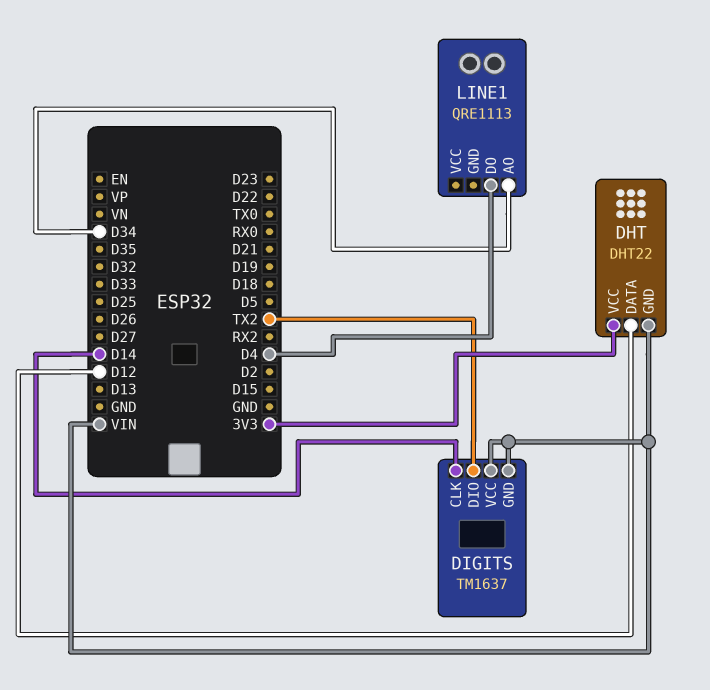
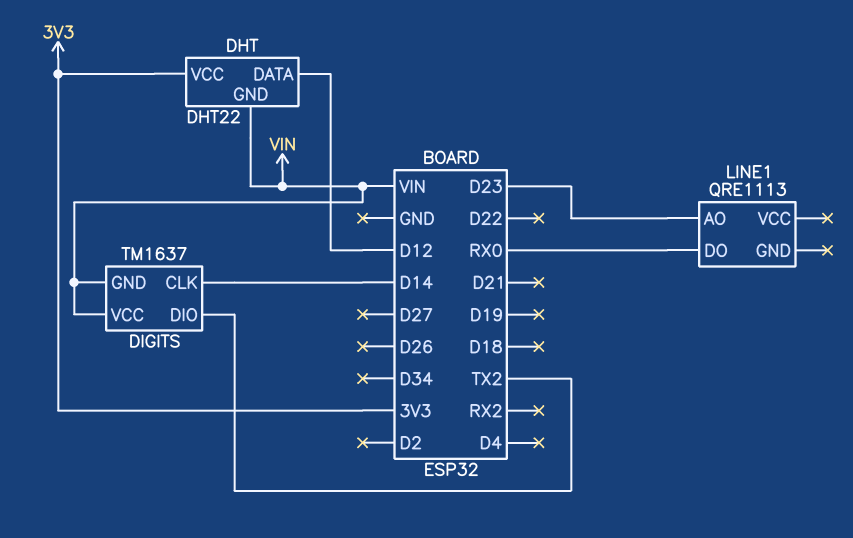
LINE1 pin AO: D34 -> D23
LINE1 pin DO: D4 -> RX0

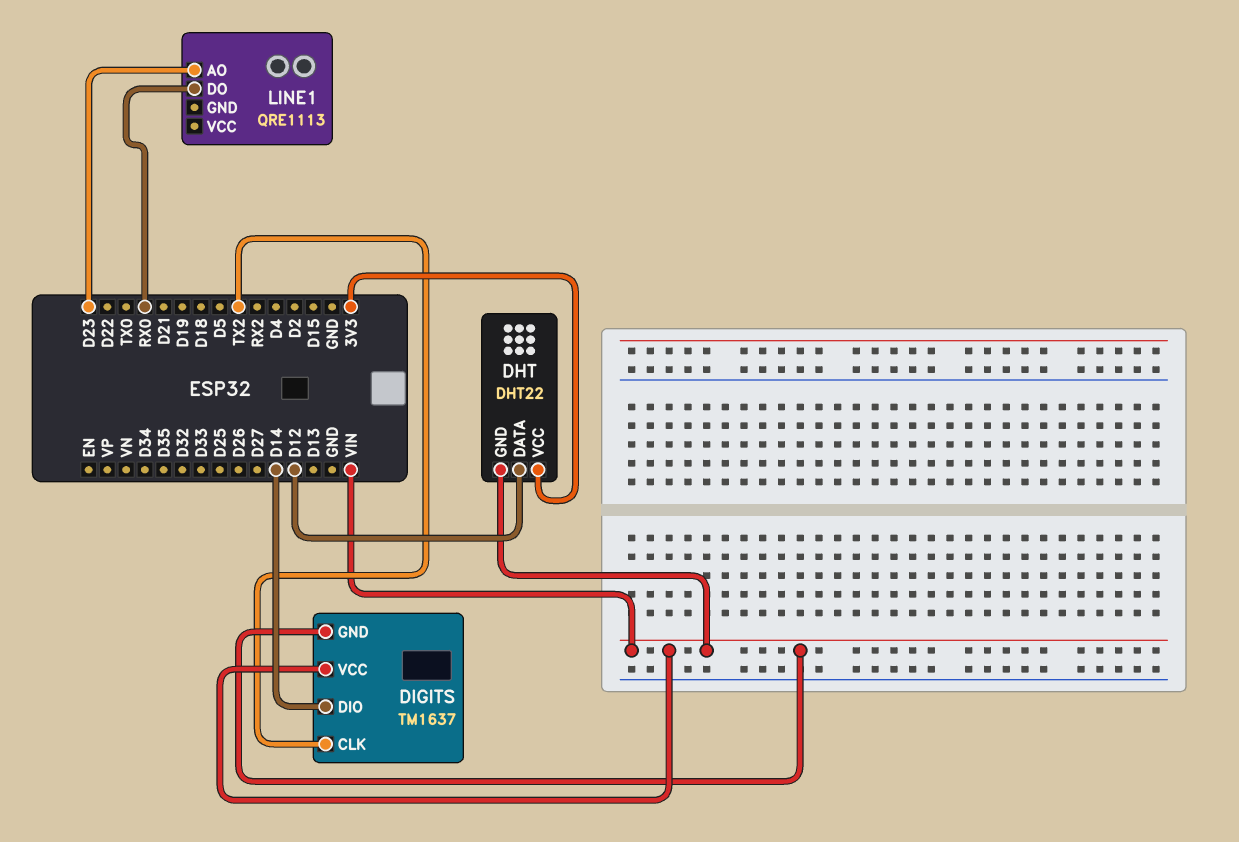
DIGITS pin CLK: D14 -> TX2
DIGITS pin DIO: TX2 -> D14

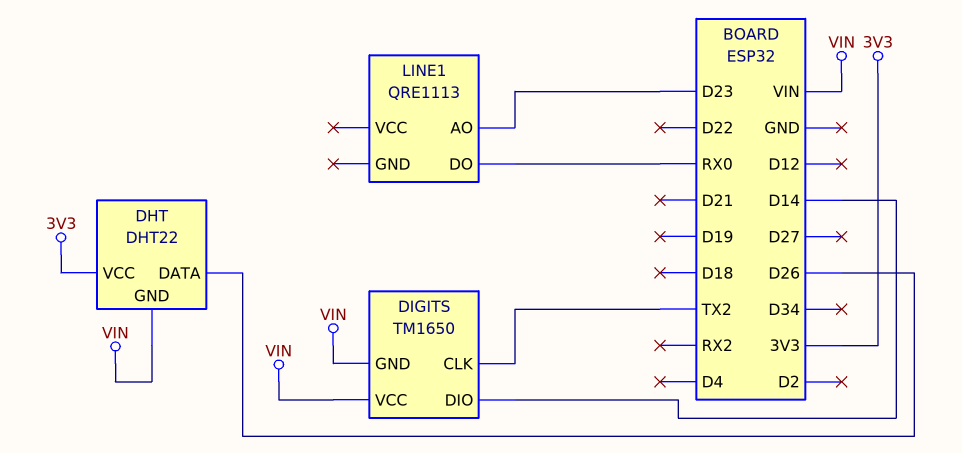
DHT pin DATA: D12 -> D26
DIGITS: TM1637 -> TM1650

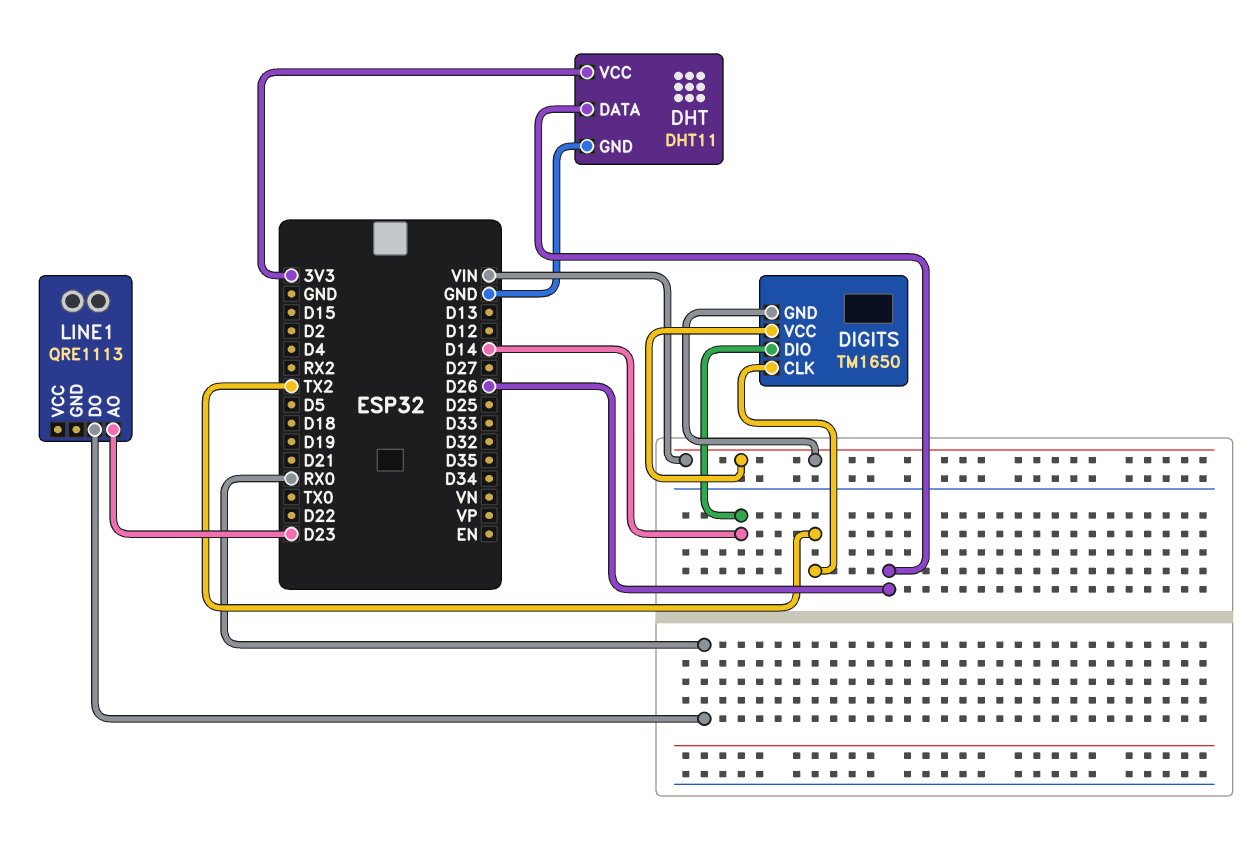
DHT: DHT22 -> DHT11
DHT pin GND: VIN -> GND

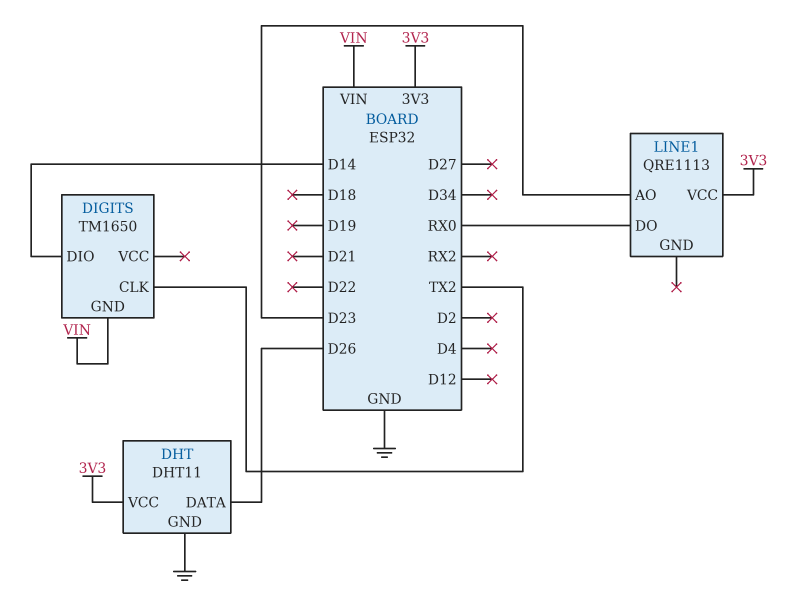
DIGITS pin VCC: VIN -> none
LINE1 pin VCC: none -> 3V3

